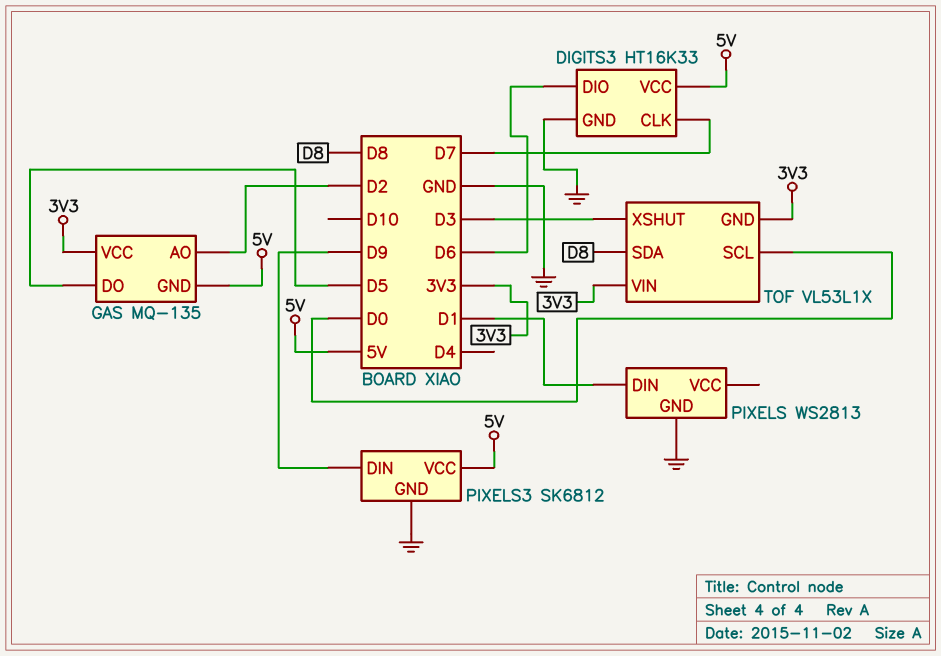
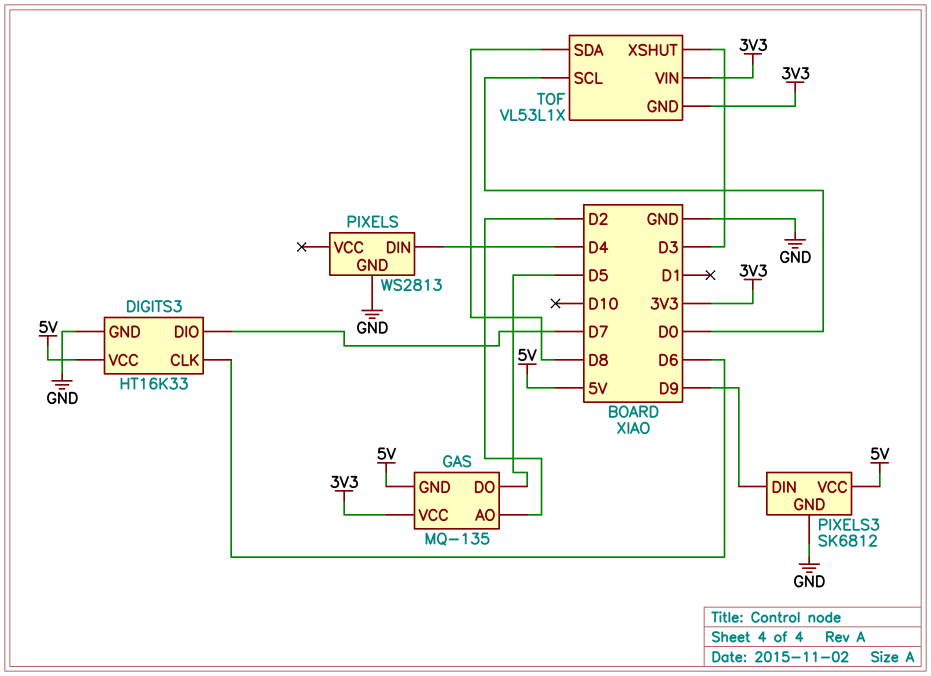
DIGITS3 pin CLK: D7 -> D6
DIGITS3 pin DIO: D6 -> D7
PIXELS pin DIN: D1 -> D4

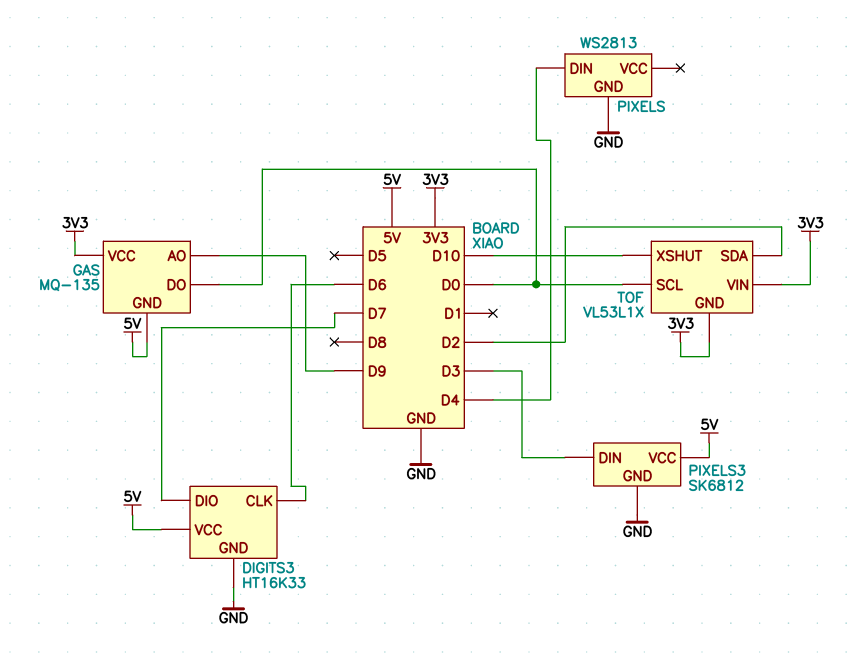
GAS pin AO: D2 -> D9
GAS pin DO: D5 -> D0
PIXELS3 pin DIN: D9 -> D3
TOF pin SDA: D8 -> D2
TOF pin XSHUT: D3 -> D10

